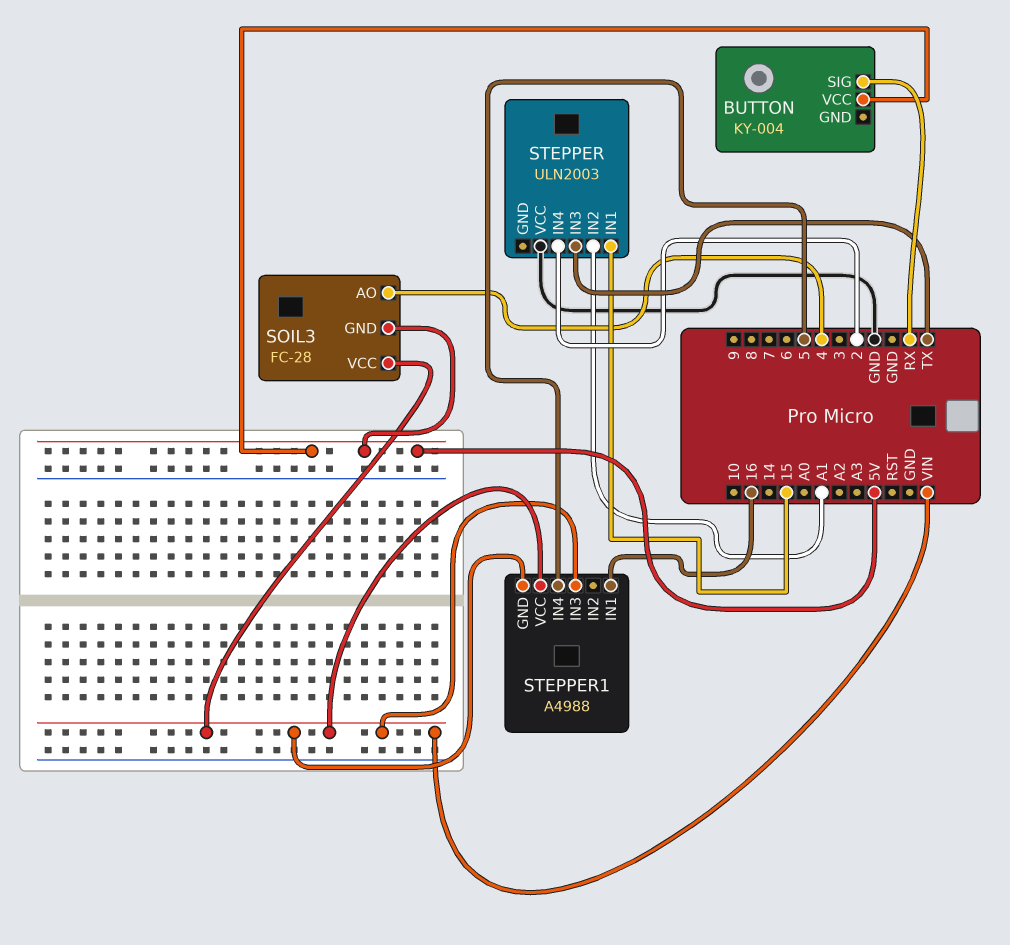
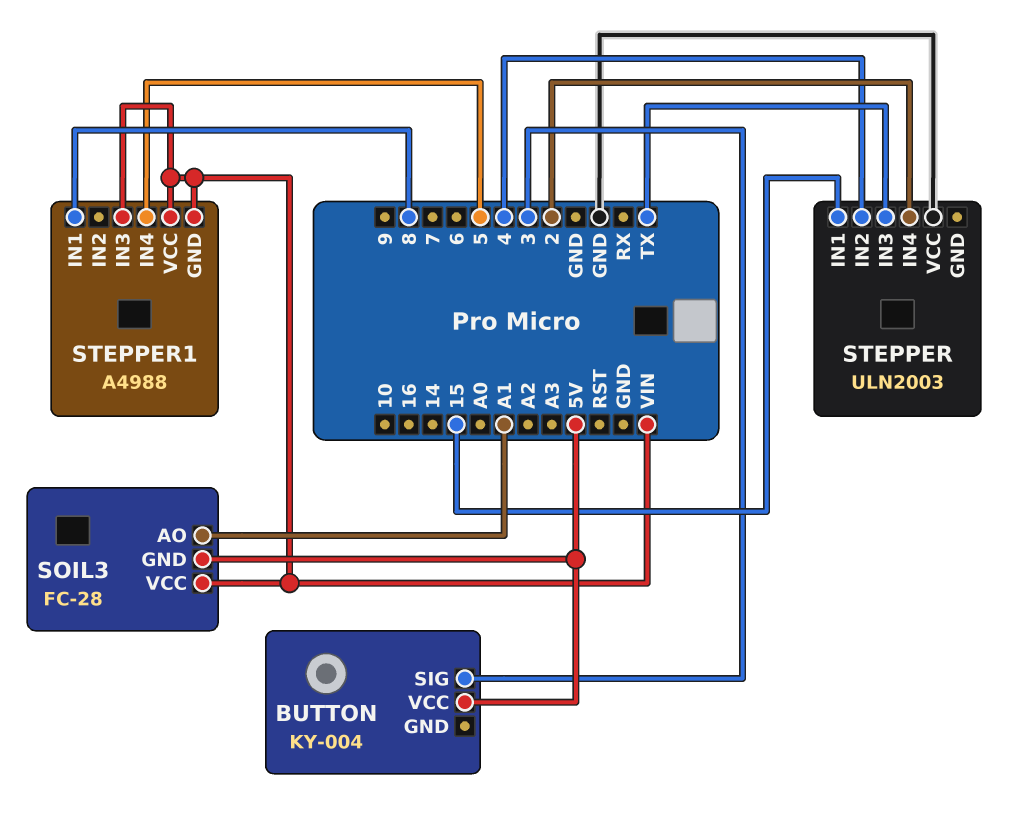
BUTTON pin SIG: RX -> 3
SOIL3 pin AO: 4 -> A1
STEPPER pin IN2: A1 -> 4
STEPPER1 pin IN1: 16 -> 8

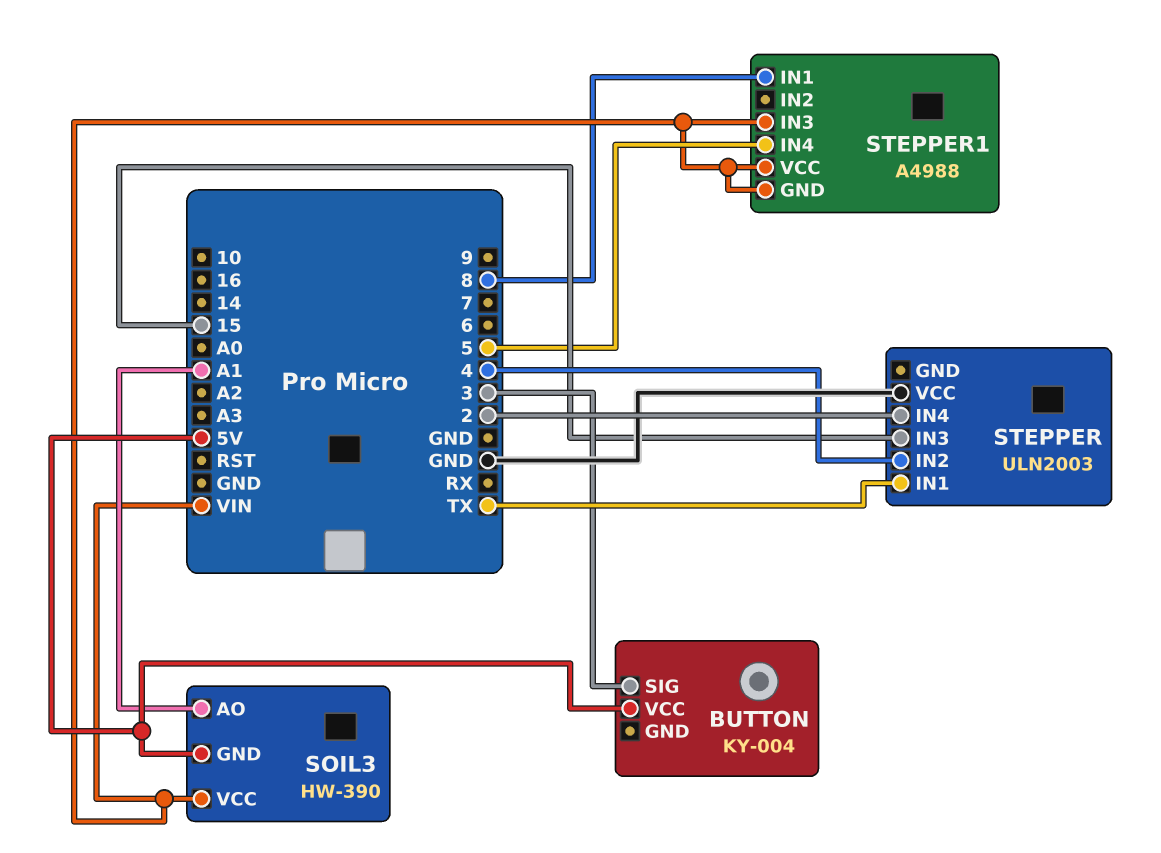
SOIL3: FC-28 -> HW-390
STEPPER pin IN1: 15 -> TX
STEPPER pin IN3: TX -> 15

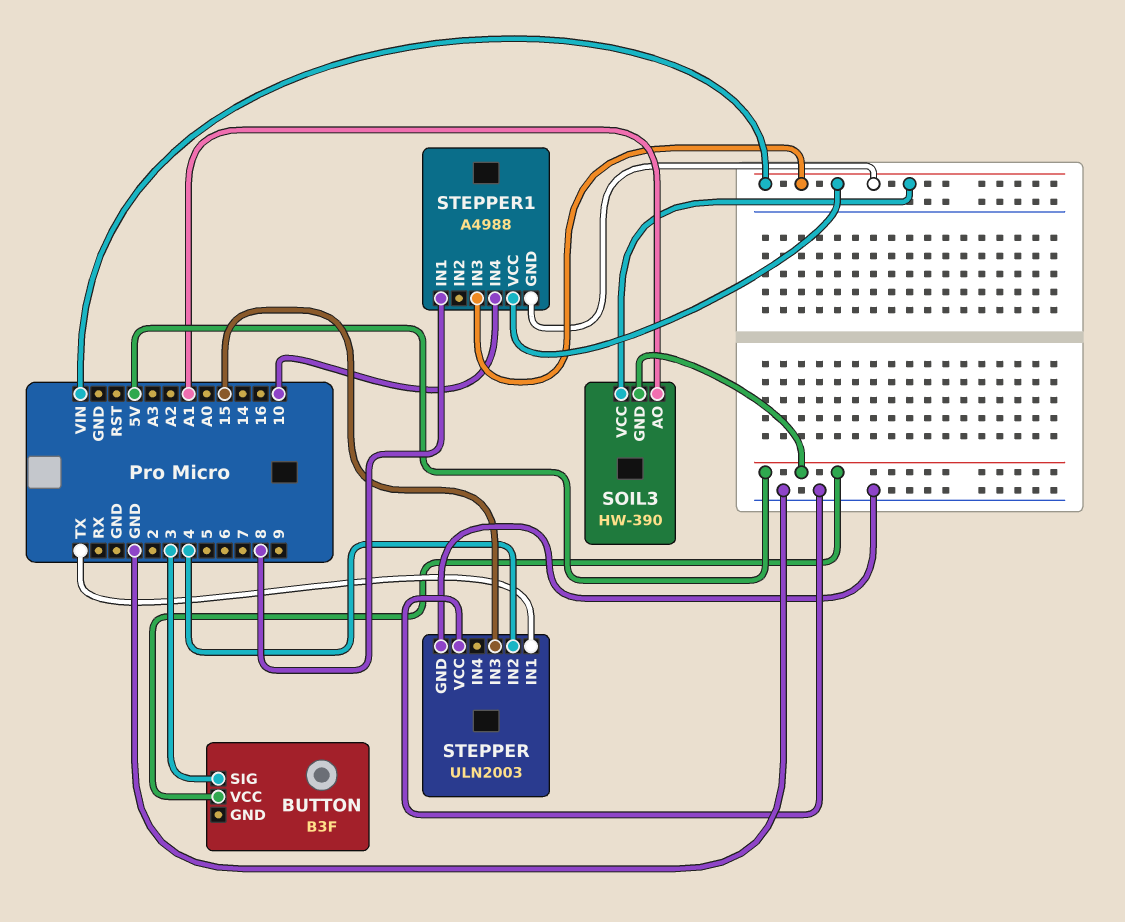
BUTTON: KY-004 -> B3F
STEPPER pin GND: none -> GND
STEPPER pin IN4: 2 -> none
STEPPER1 pin IN4: 5 -> 10

